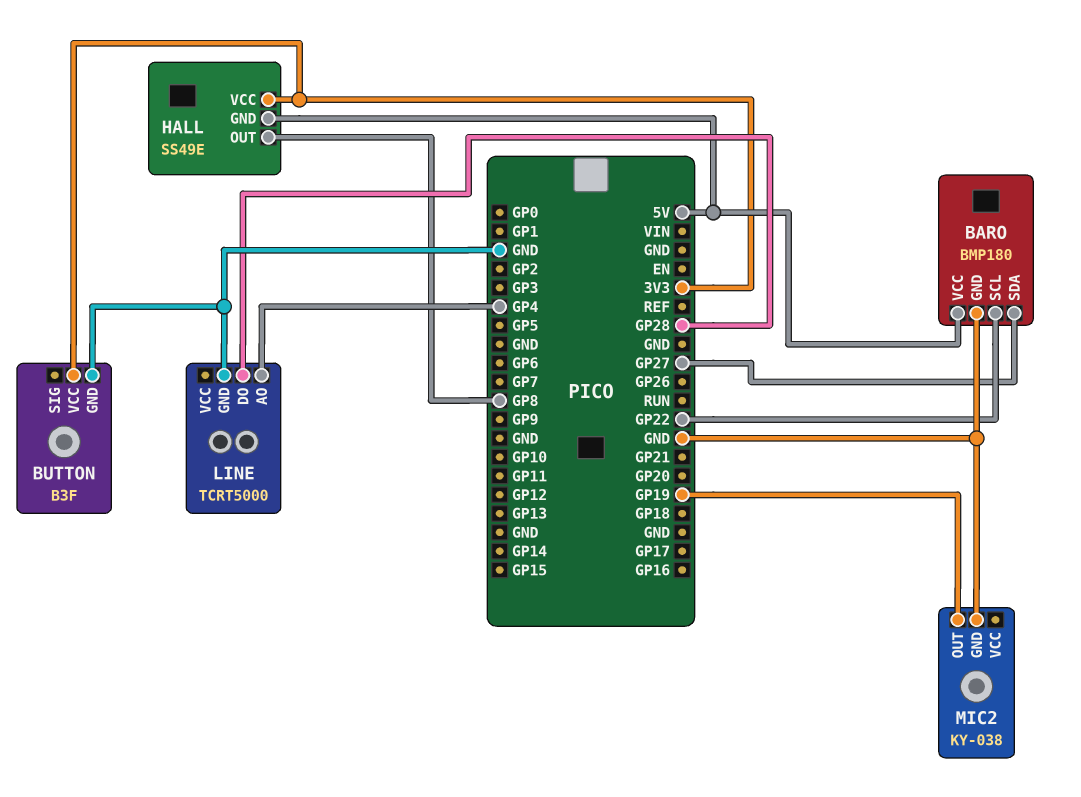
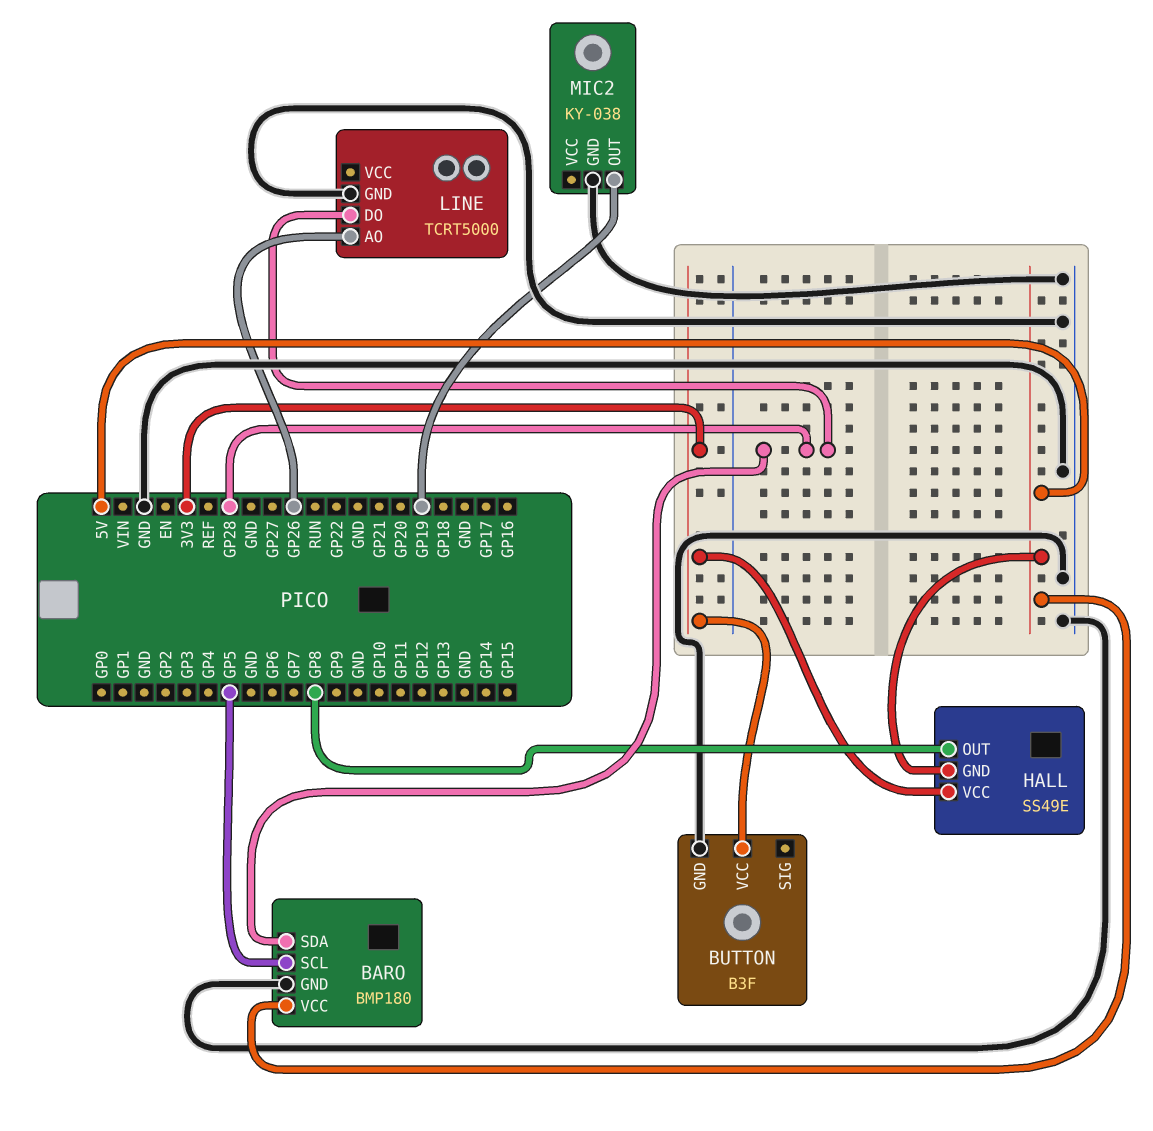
BARO pin SCL: GP22 -> GP5
BARO pin SDA: GP27 -> GP28
LINE pin AO: GP4 -> GP26

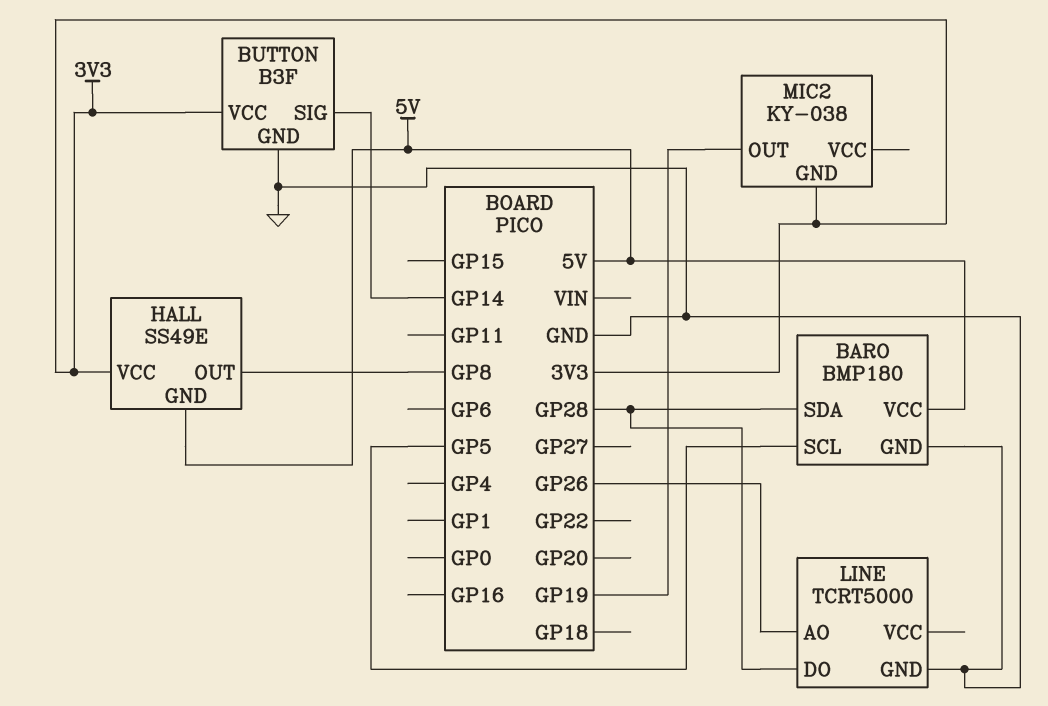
BUTTON pin SIG: none -> GP14
MIC2 pin GND: GND -> 3V3

